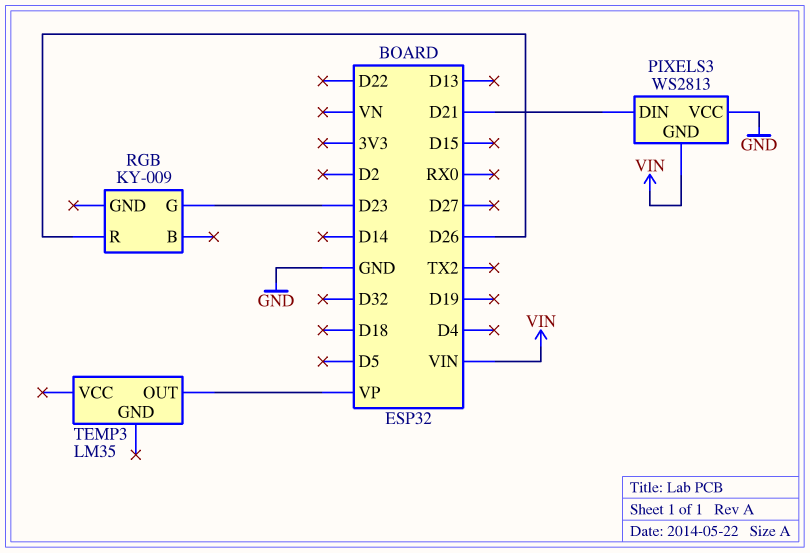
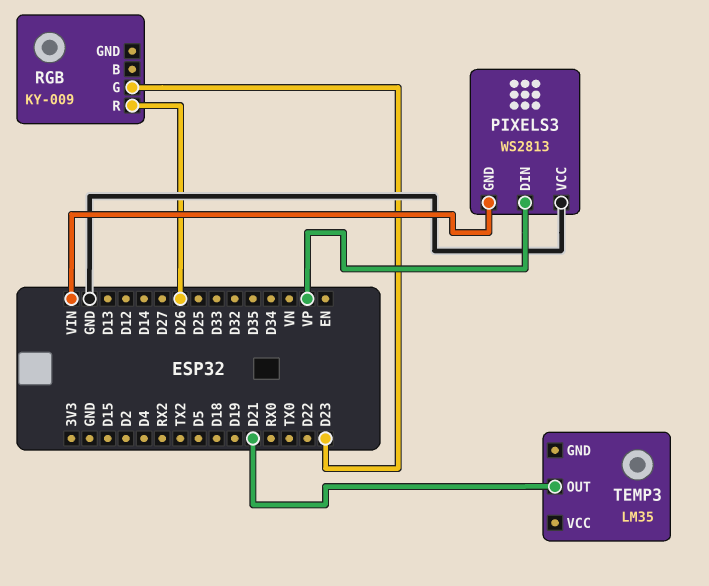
PIXELS3 pin DIN: D21 -> VP
TEMP3 pin OUT: VP -> D21

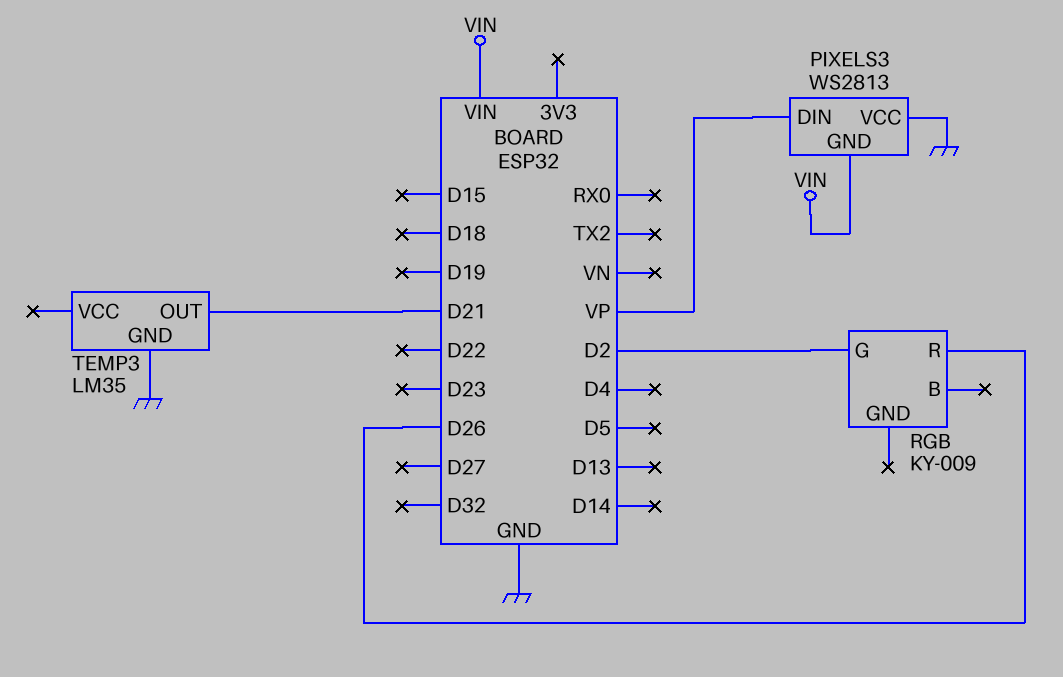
RGB pin G: D23 -> D2
TEMP3 pin GND: none -> GND

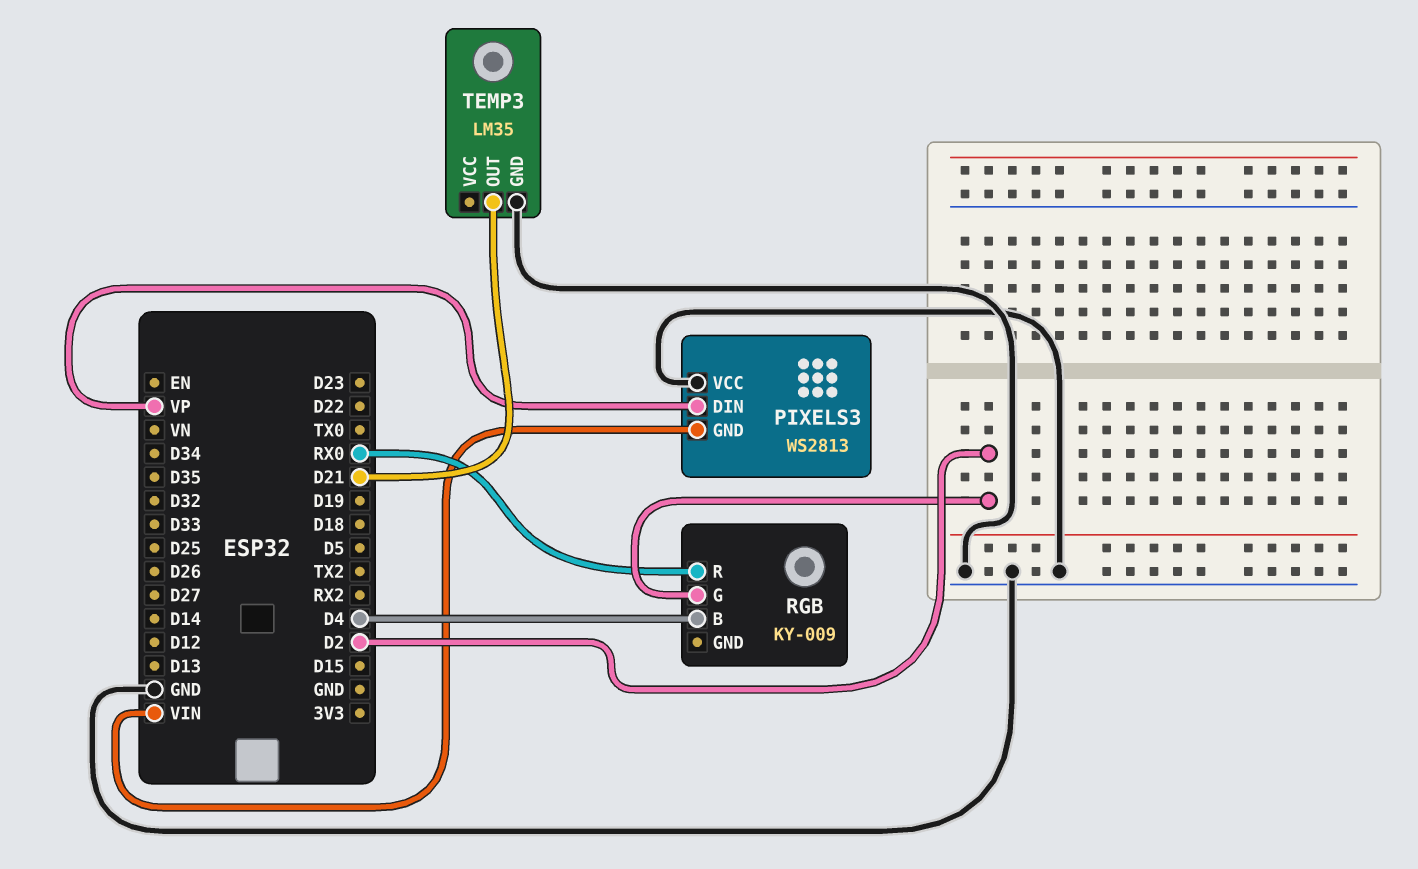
RGB pin B: none -> D4
RGB pin R: D26 -> RX0

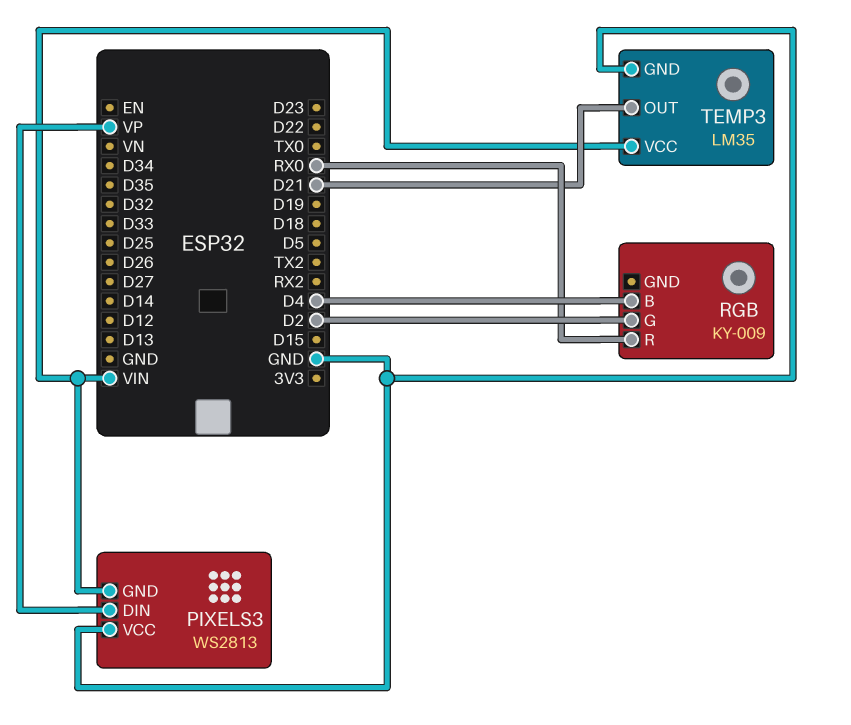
TEMP3 pin VCC: none -> VIN

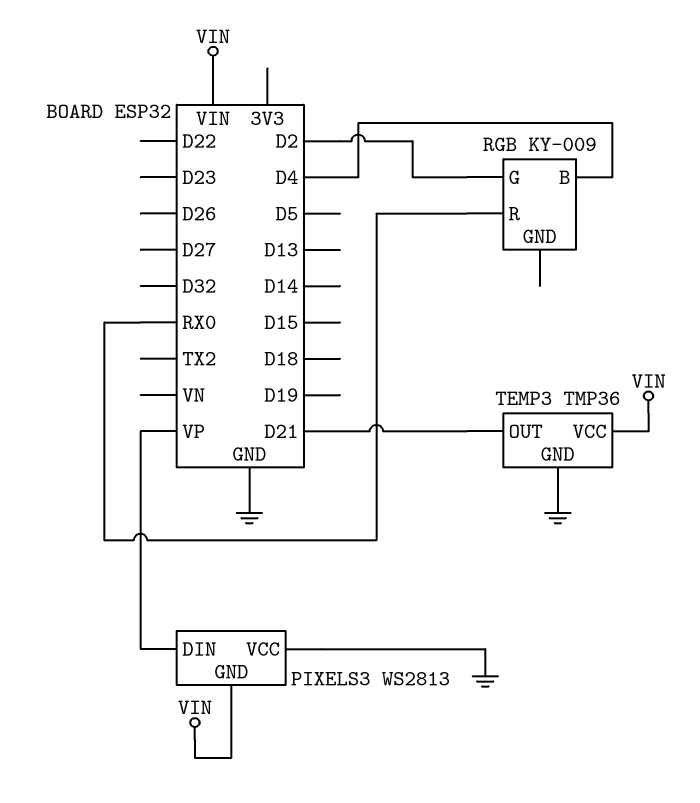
TEMP3: LM35 -> TMP36

